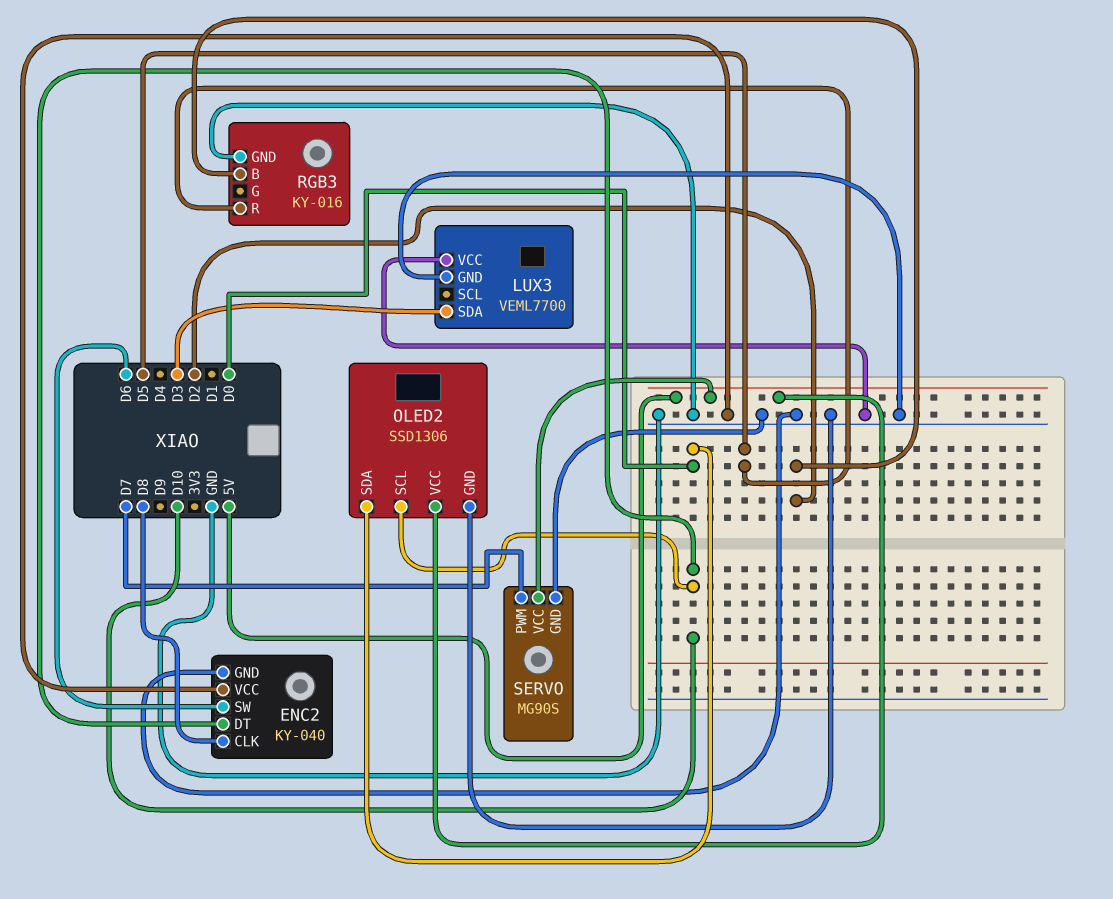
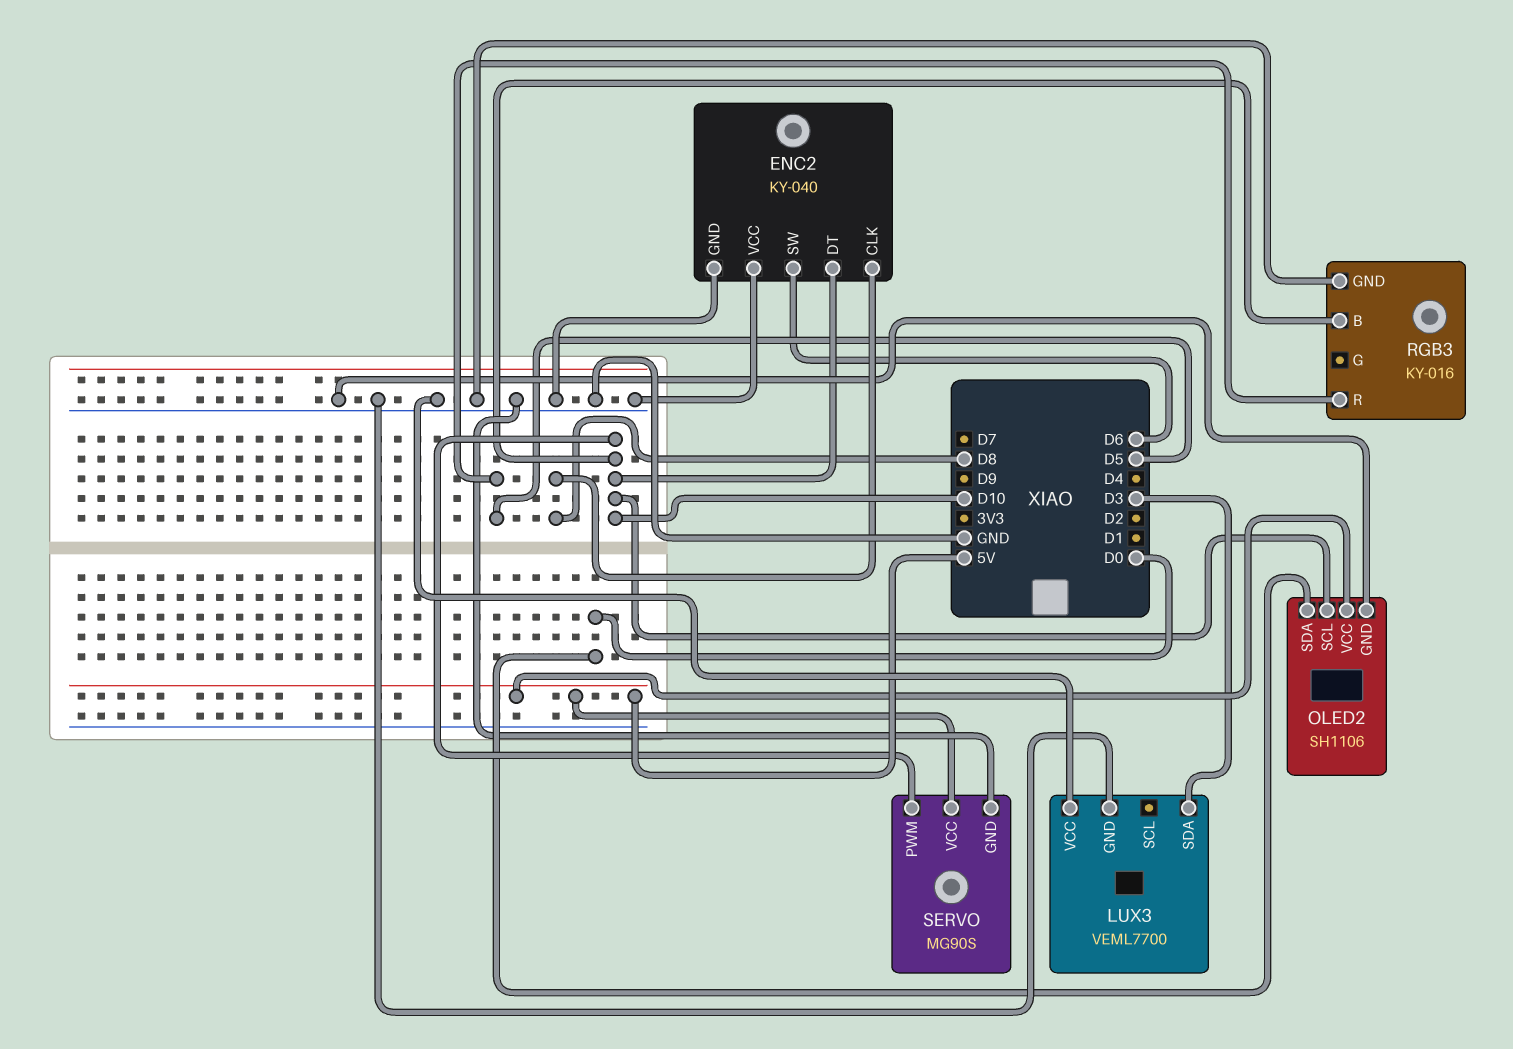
OLED2: SSD1306 -> SH1106
RGB3 pin B: D2 -> D10
SERVO pin PWM: D7 -> D10

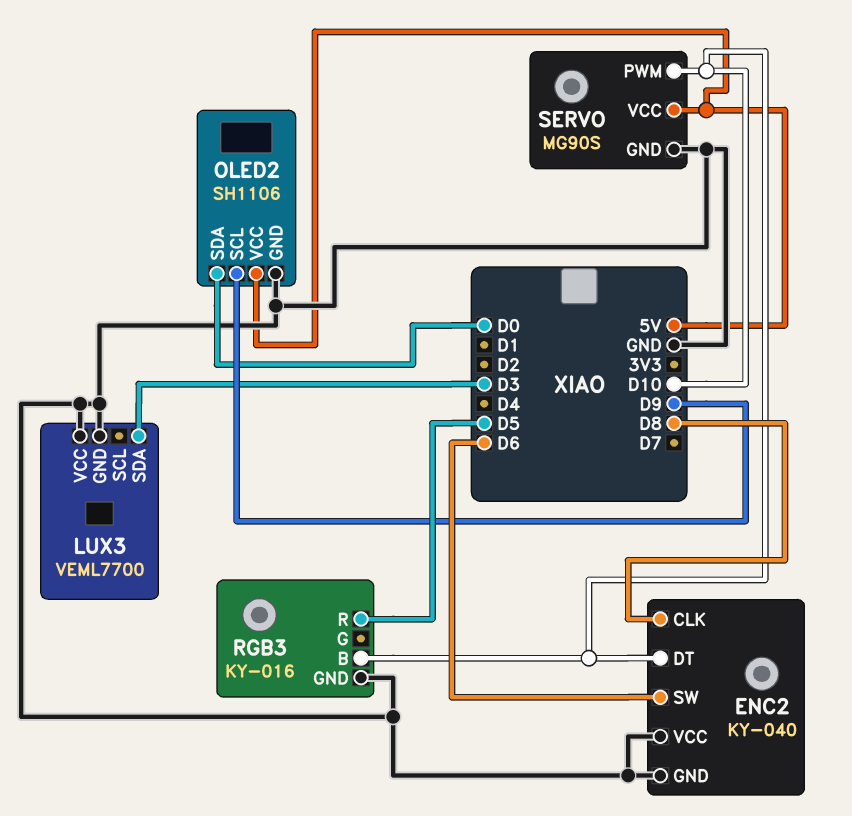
OLED2 pin SCL: D10 -> D9

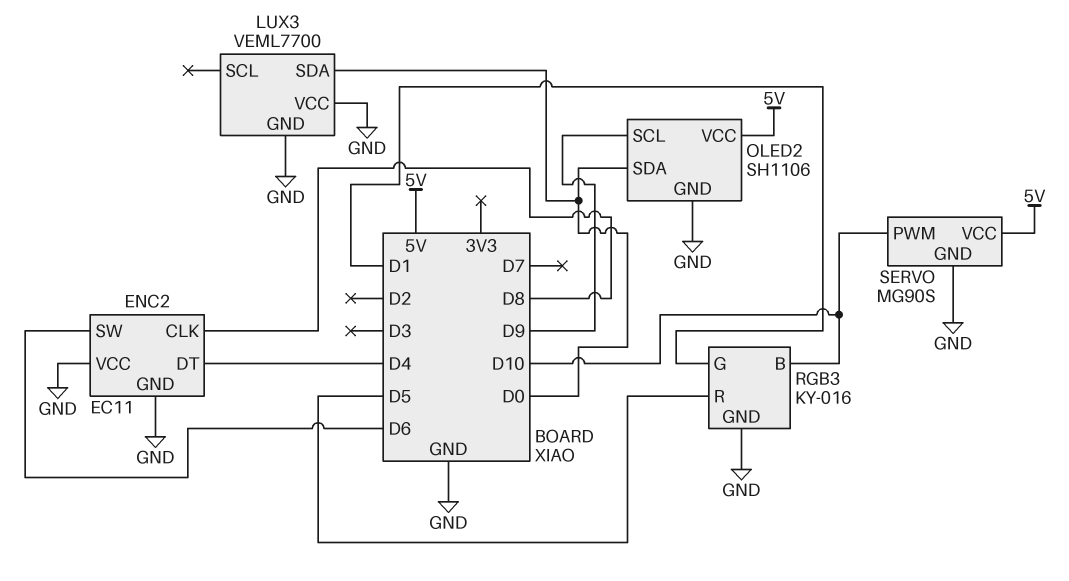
ENC2: KY-040 -> EC11
ENC2 pin DT: D10 -> D4
LUX3 pin SDA: D3 -> D0
RGB3 pin G: none -> D1

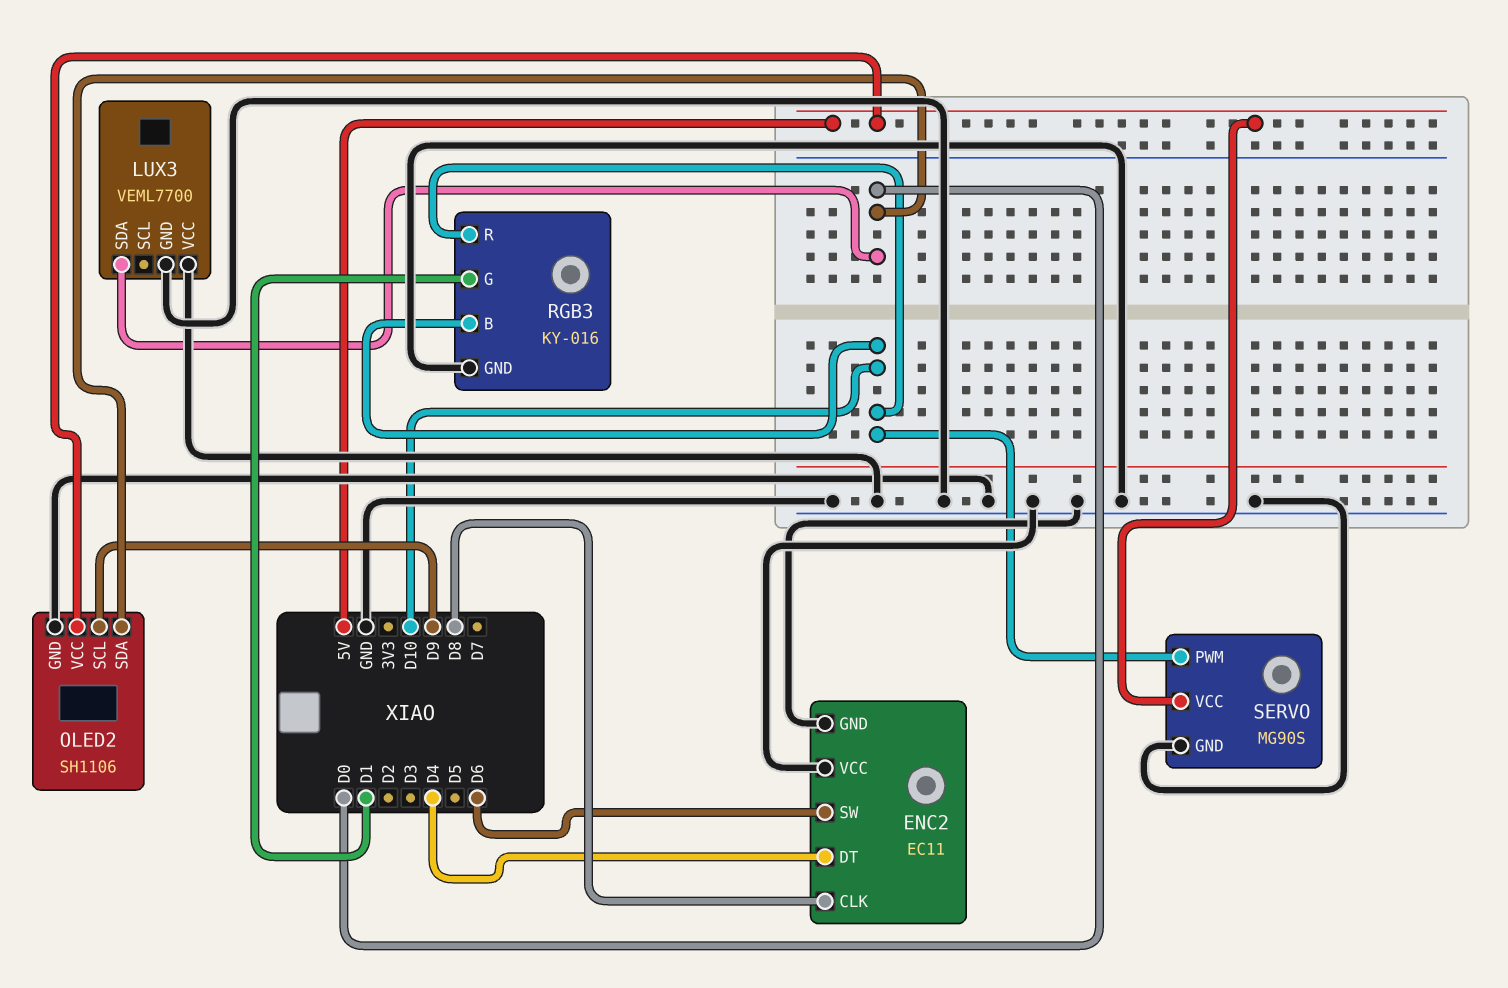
RGB3 pin R: D5 -> D10

